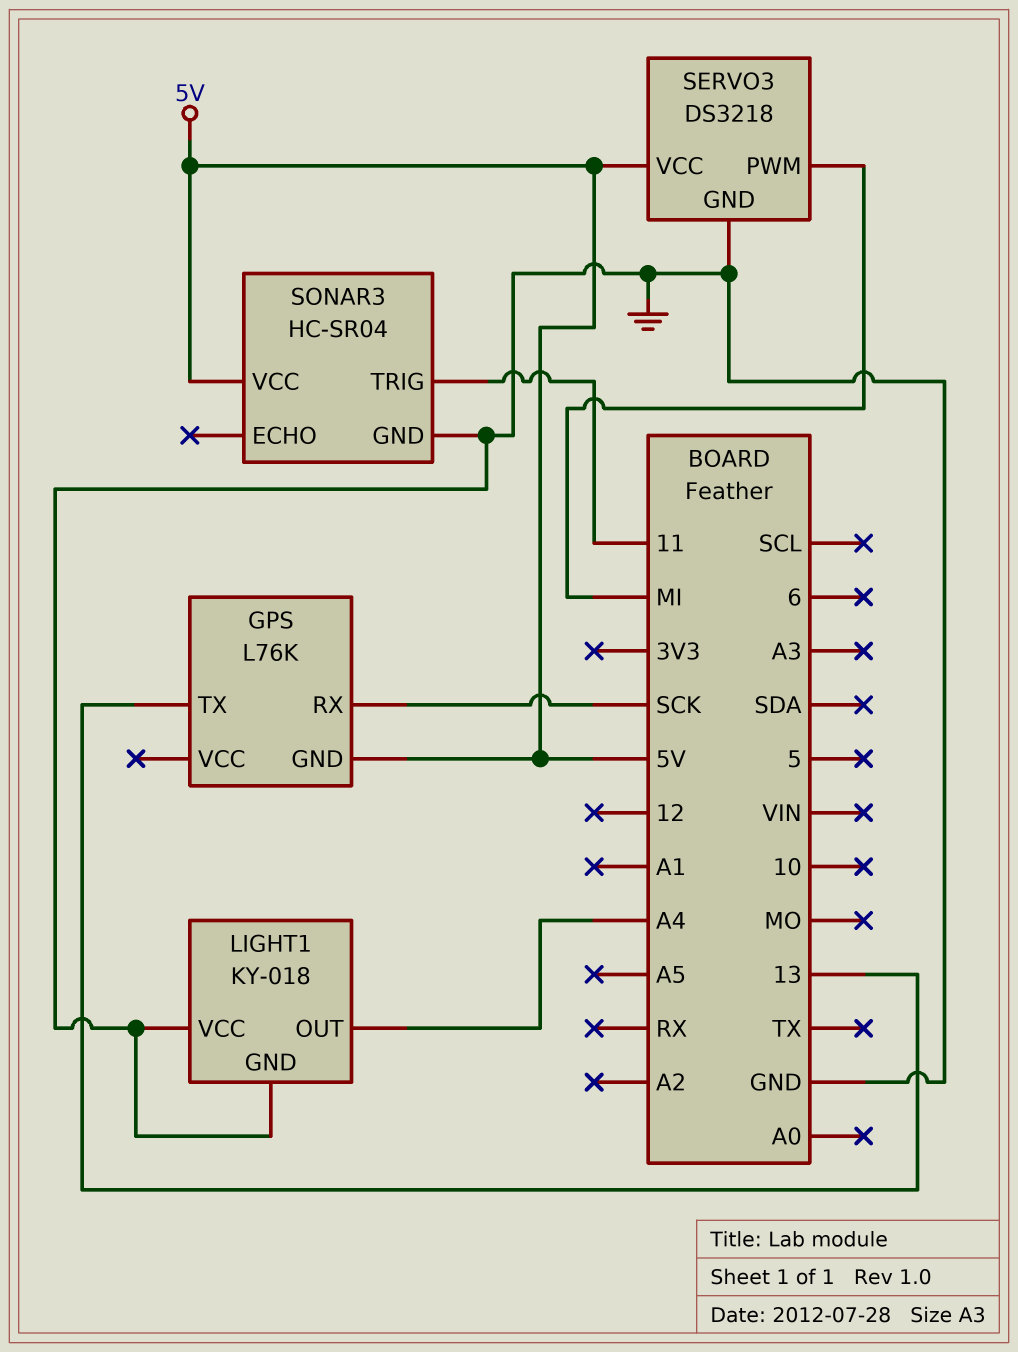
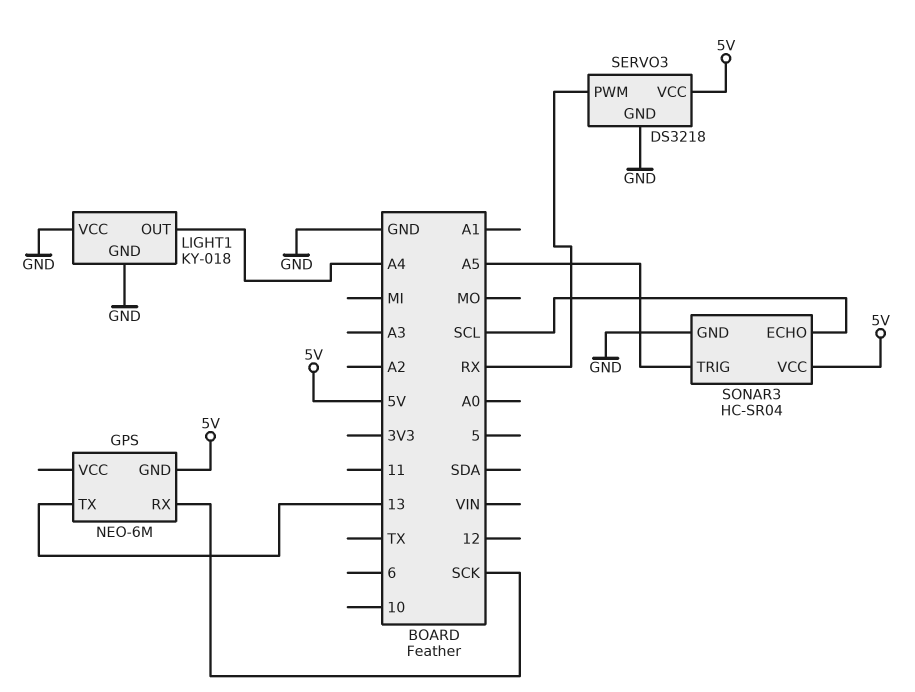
GPS: L76K -> NEO-6M
SERVO3 pin PWM: MI -> RX
SONAR3 pin ECHO: none -> SCL
SONAR3 pin TRIG: 11 -> A5

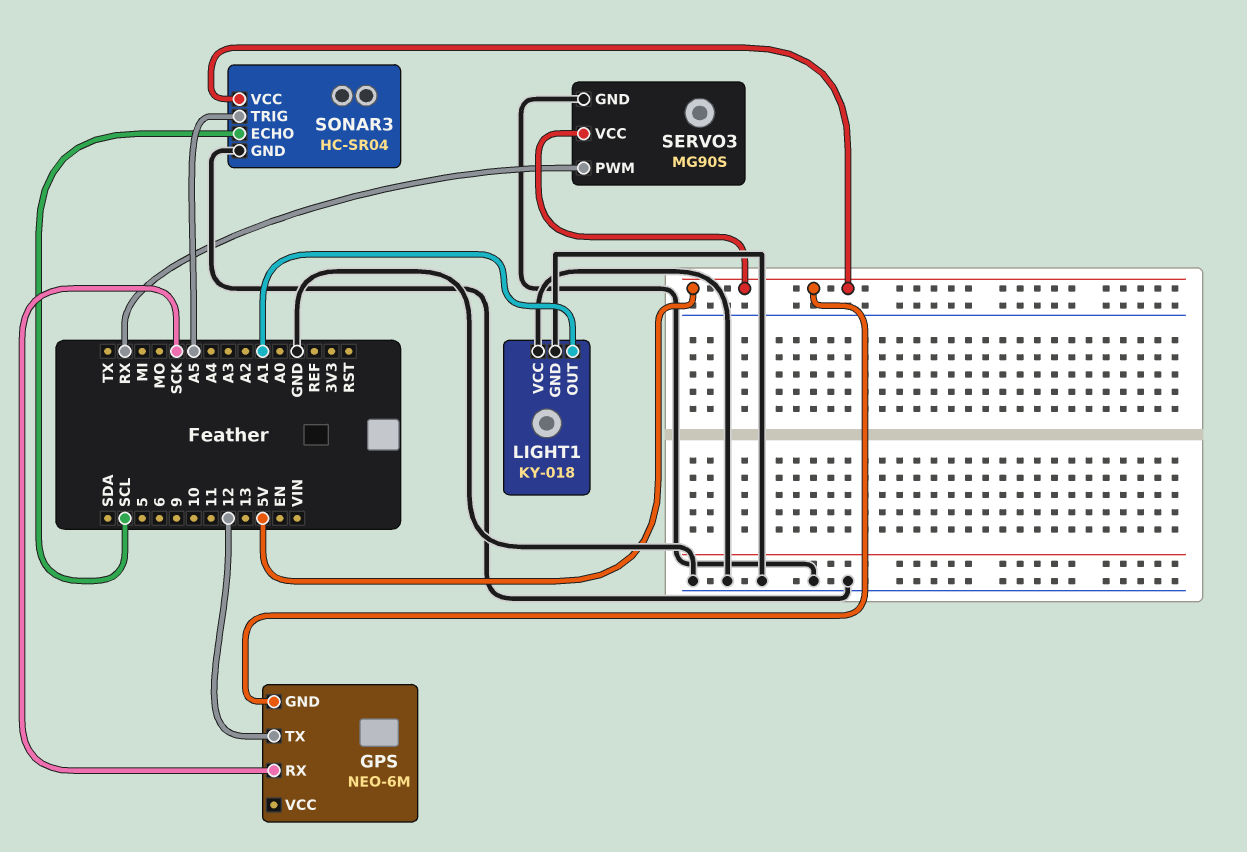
GPS pin TX: 13 -> 12
LIGHT1 pin OUT: A4 -> A1
SERVO3: DS3218 -> MG90S

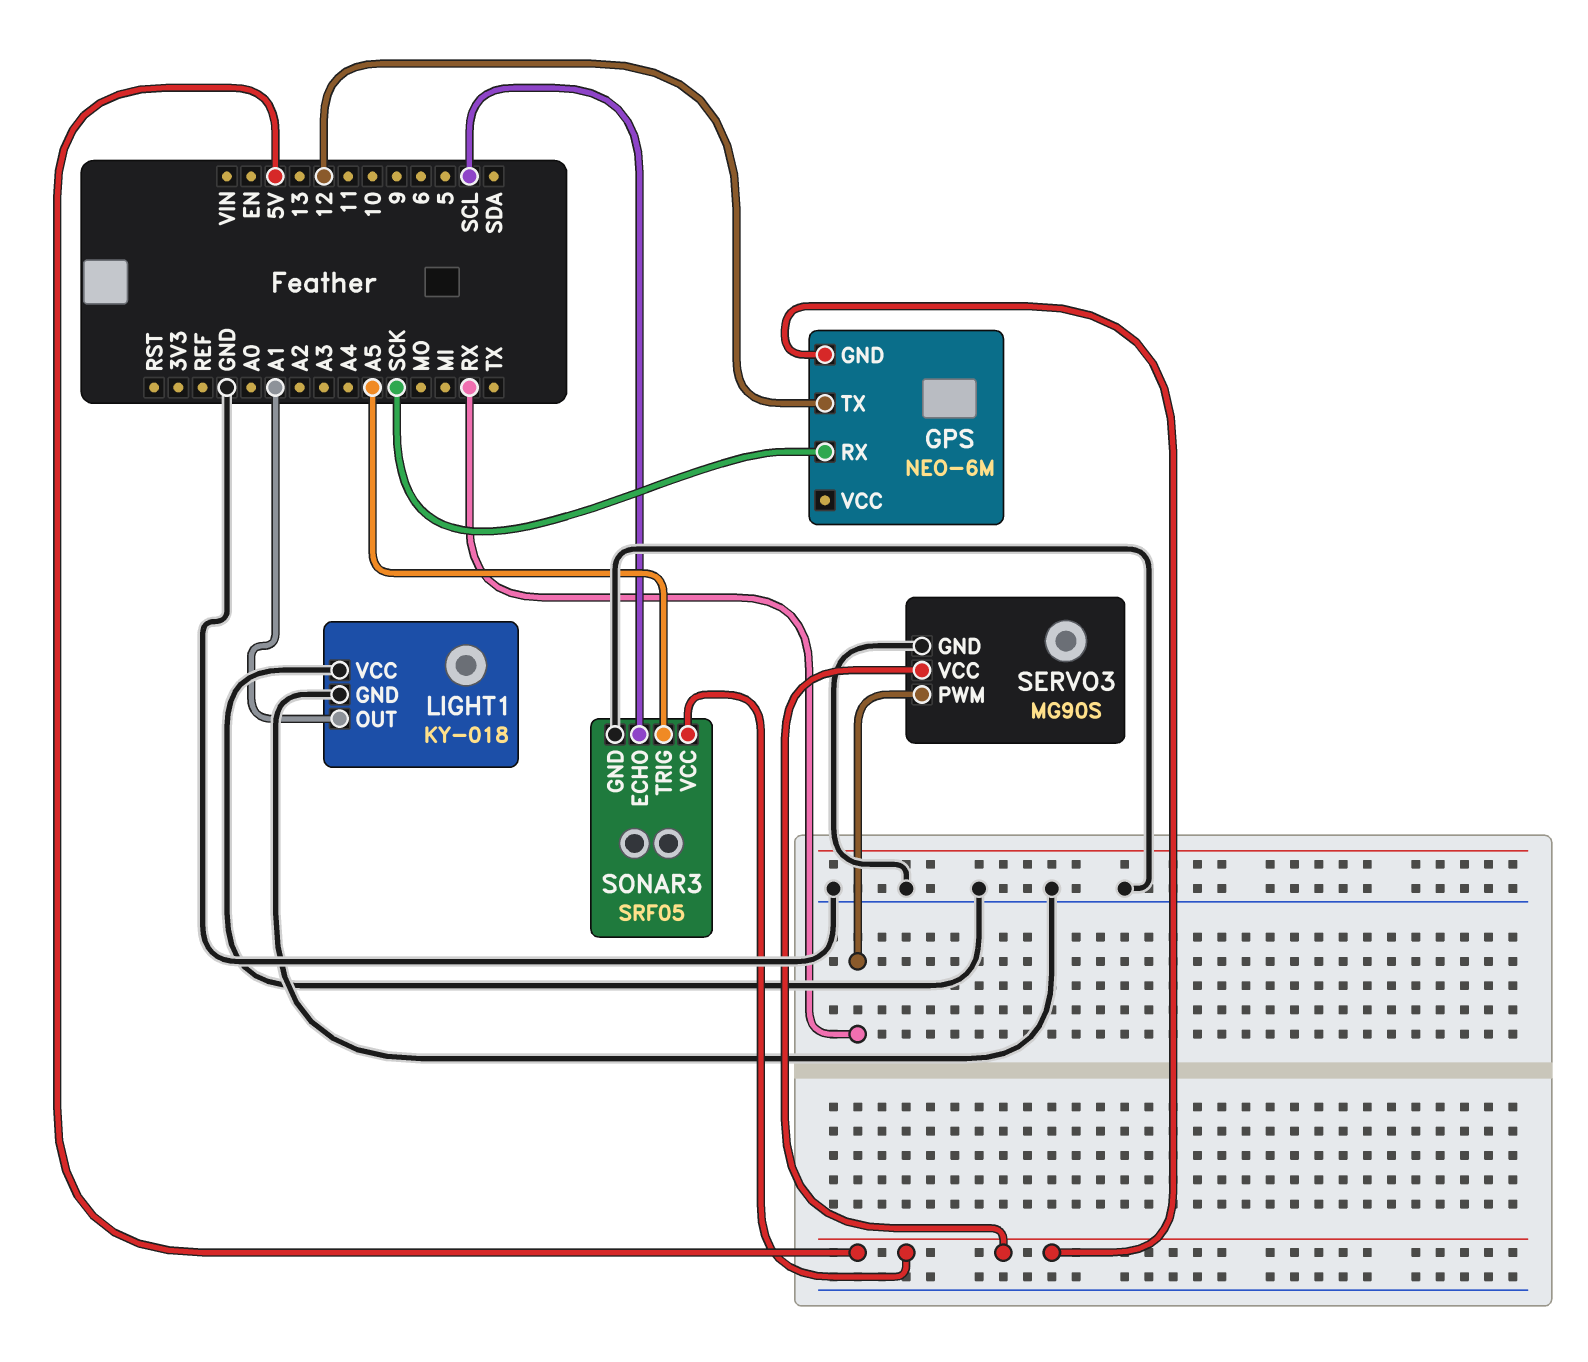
SONAR3: HC-SR04 -> SRF05

